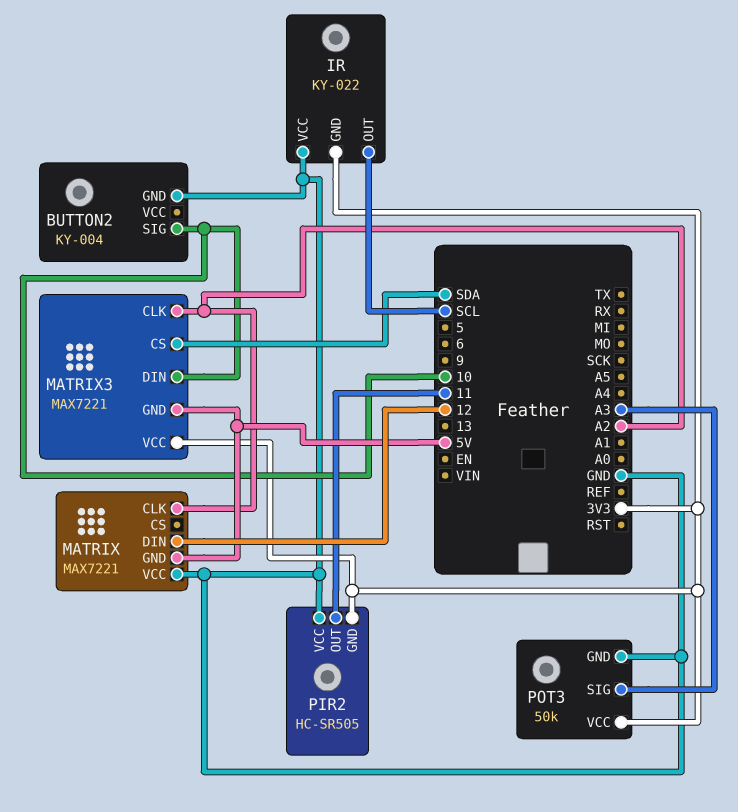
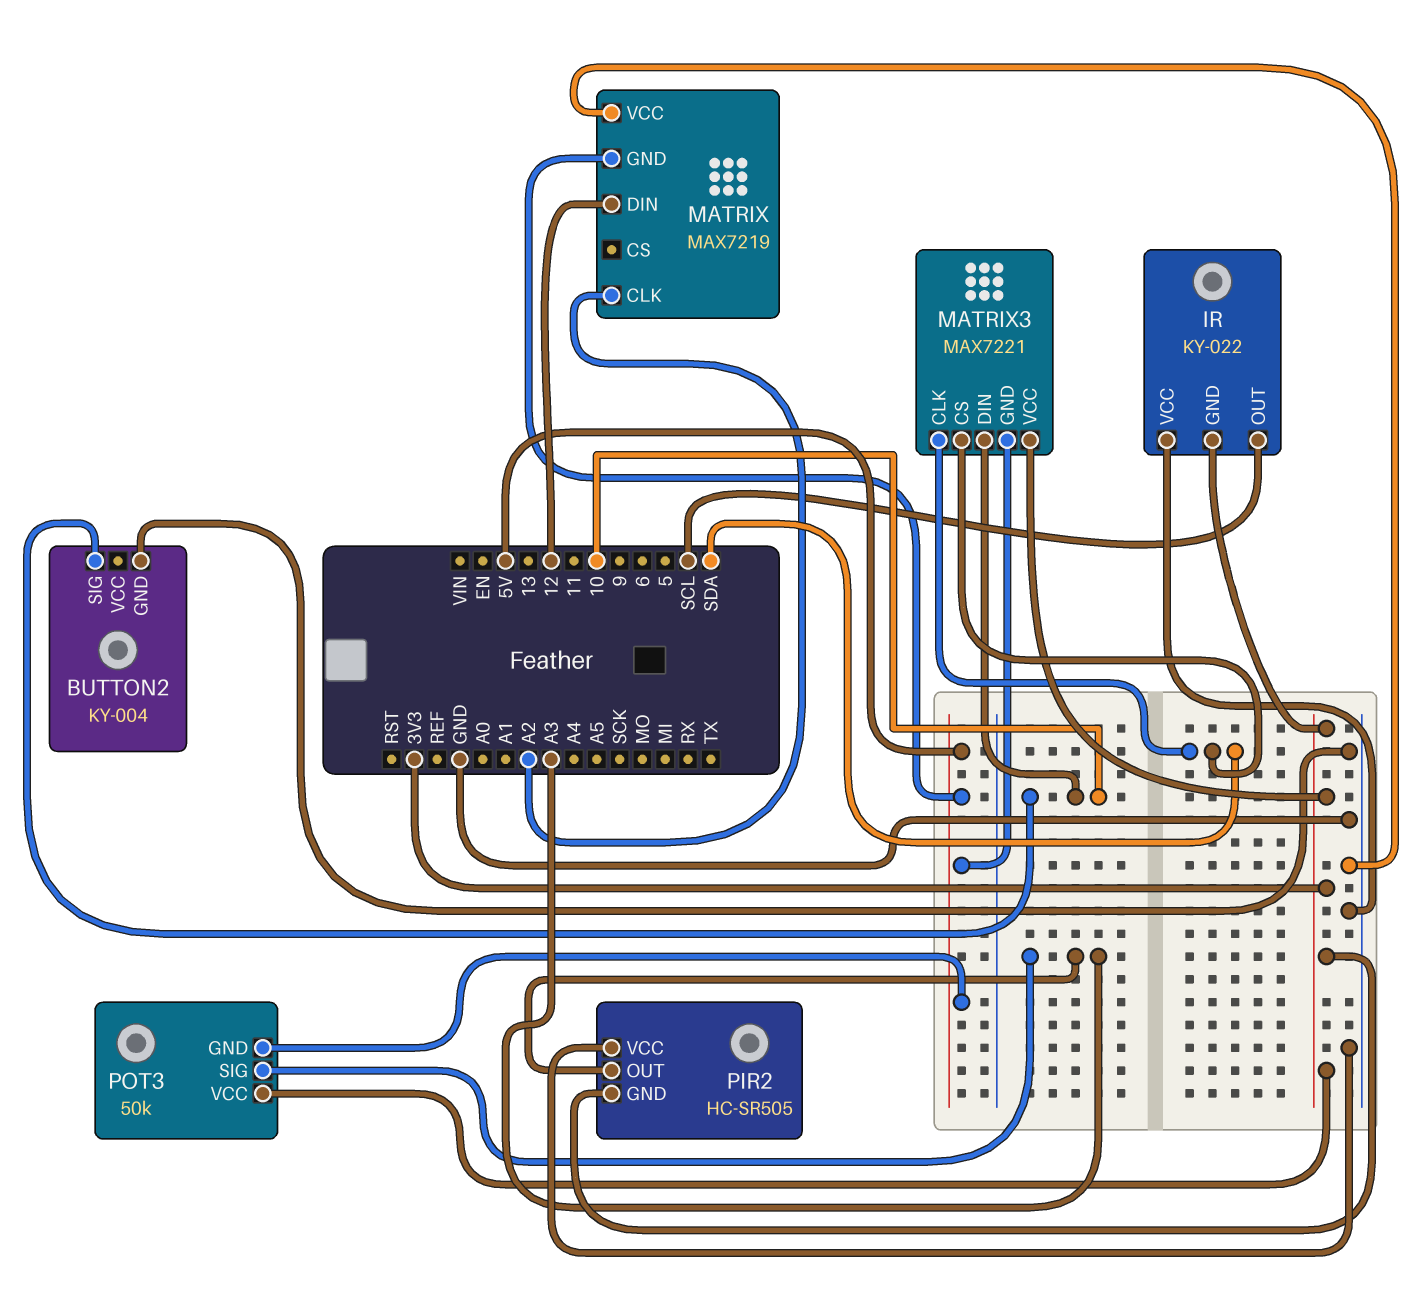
MATRIX: MAX7221 -> MAX7219
MATRIX3 pin CLK: A2 -> SDA
PIR2 pin OUT: 11 -> A3
POT3 pin GND: GND -> 5V

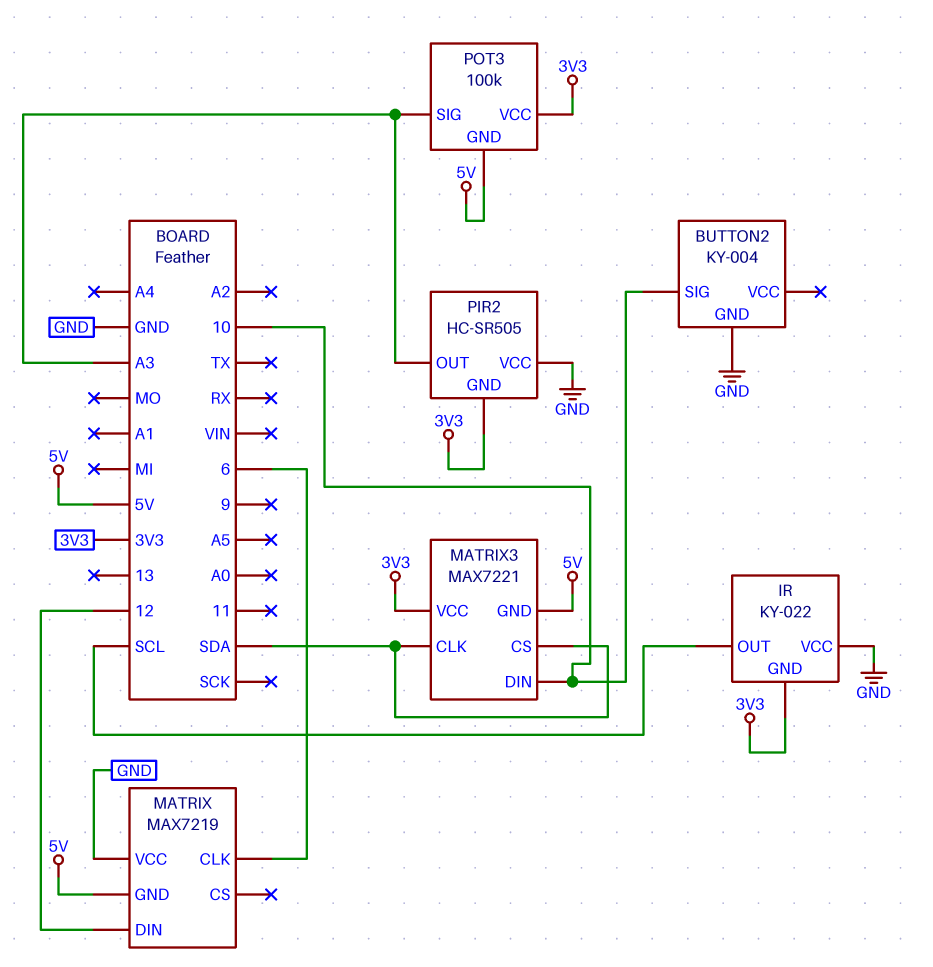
MATRIX pin CLK: A2 -> 6
POT3: 50k -> 100k

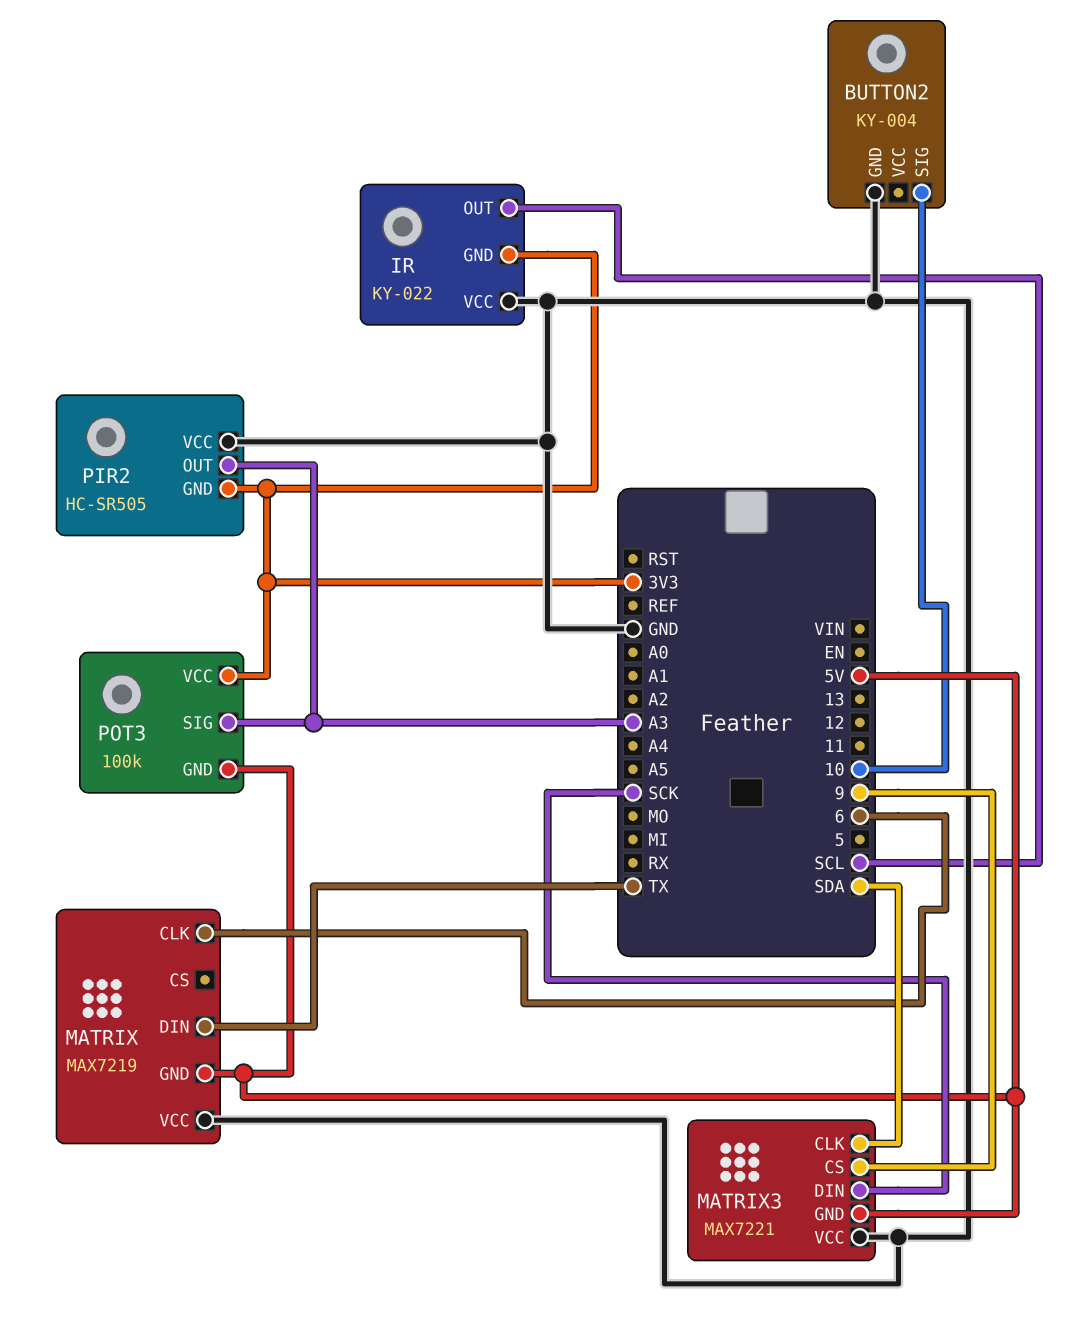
MATRIX pin DIN: 12 -> TX
MATRIX3 pin CS: SDA -> 9
MATRIX3 pin DIN: 10 -> SCK
MATRIX3 pin VCC: 3V3 -> GND

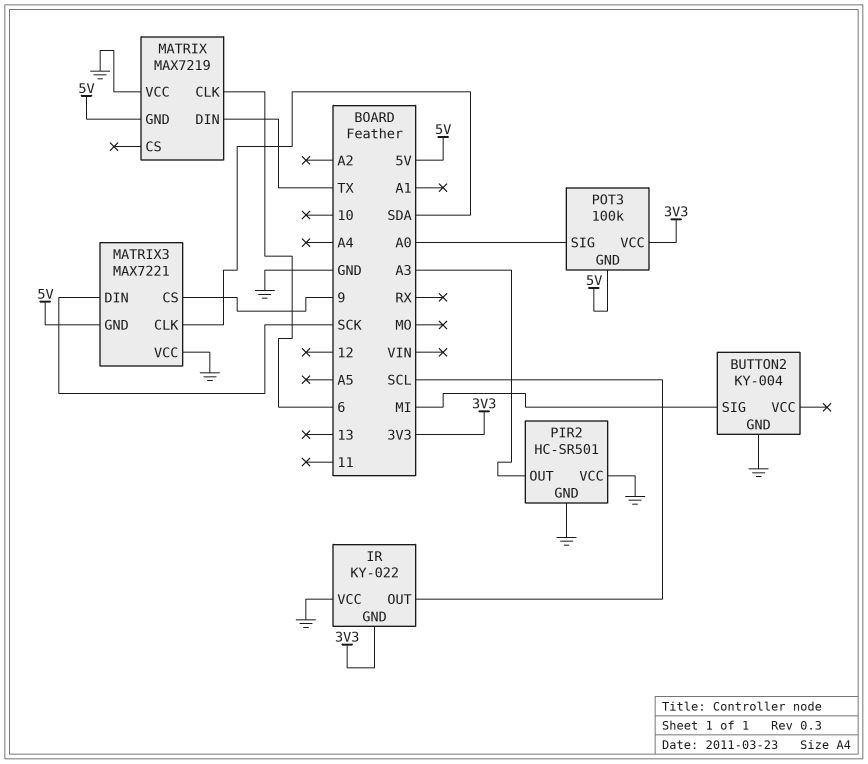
BUTTON2 pin SIG: 10 -> MI
PIR2: HC-SR505 -> HC-SR501
PIR2 pin GND: 3V3 -> GND
POT3 pin SIG: A3 -> A0

